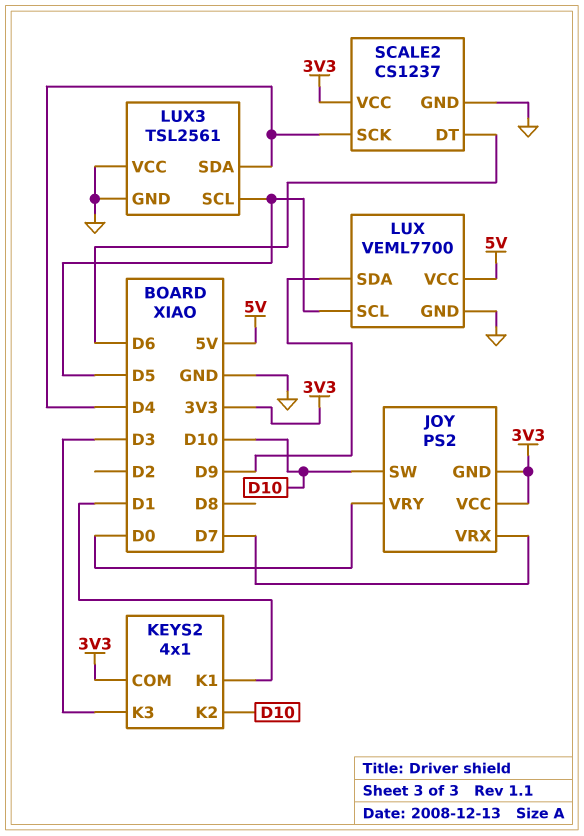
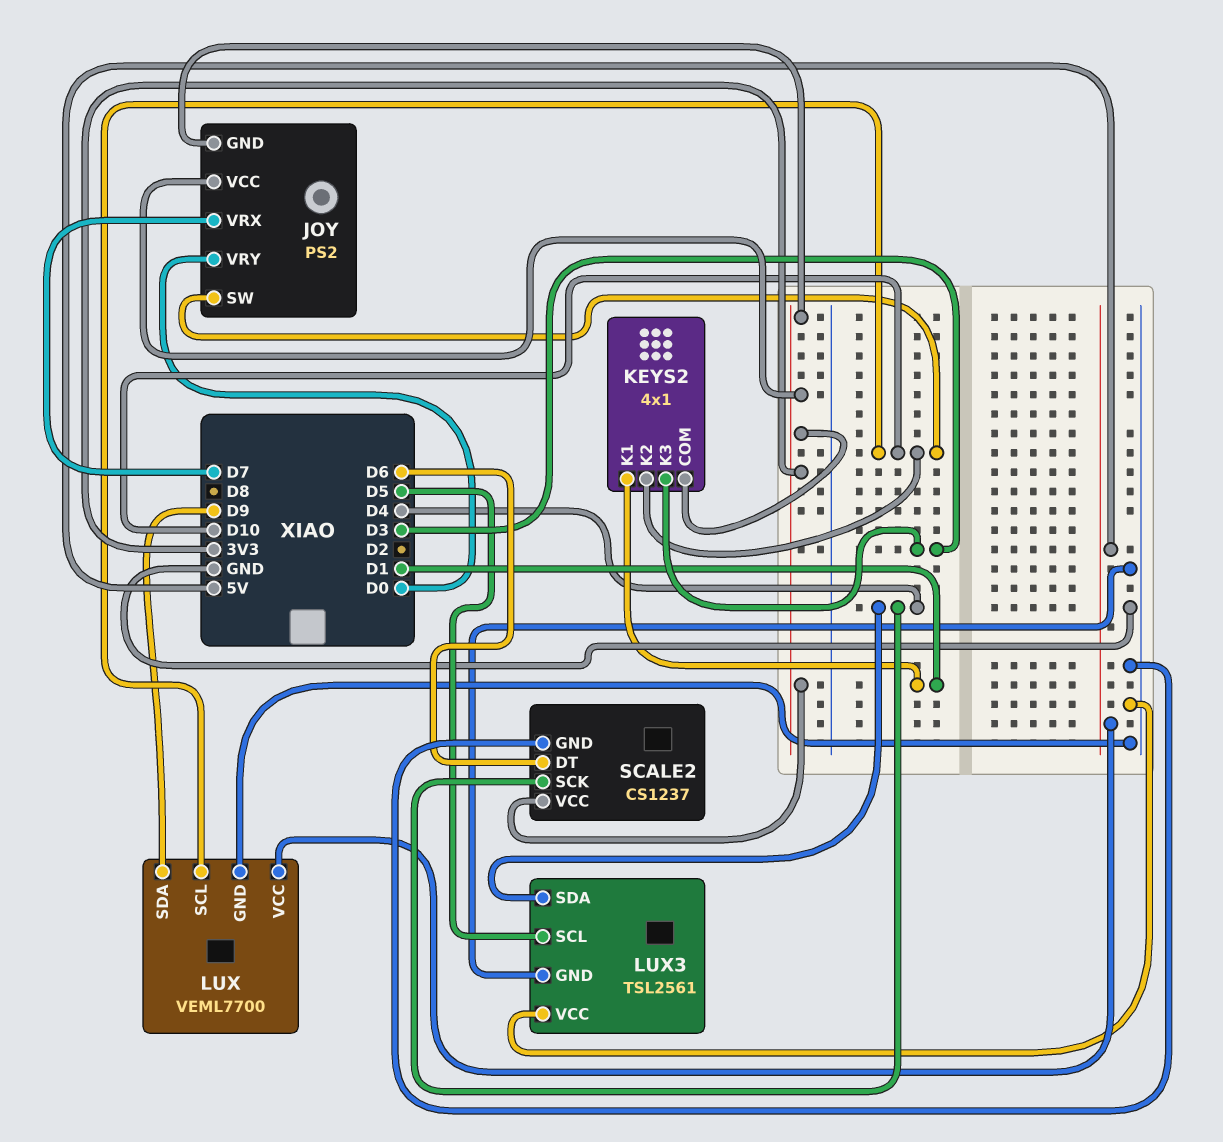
LUX pin SCL: D5 -> D10

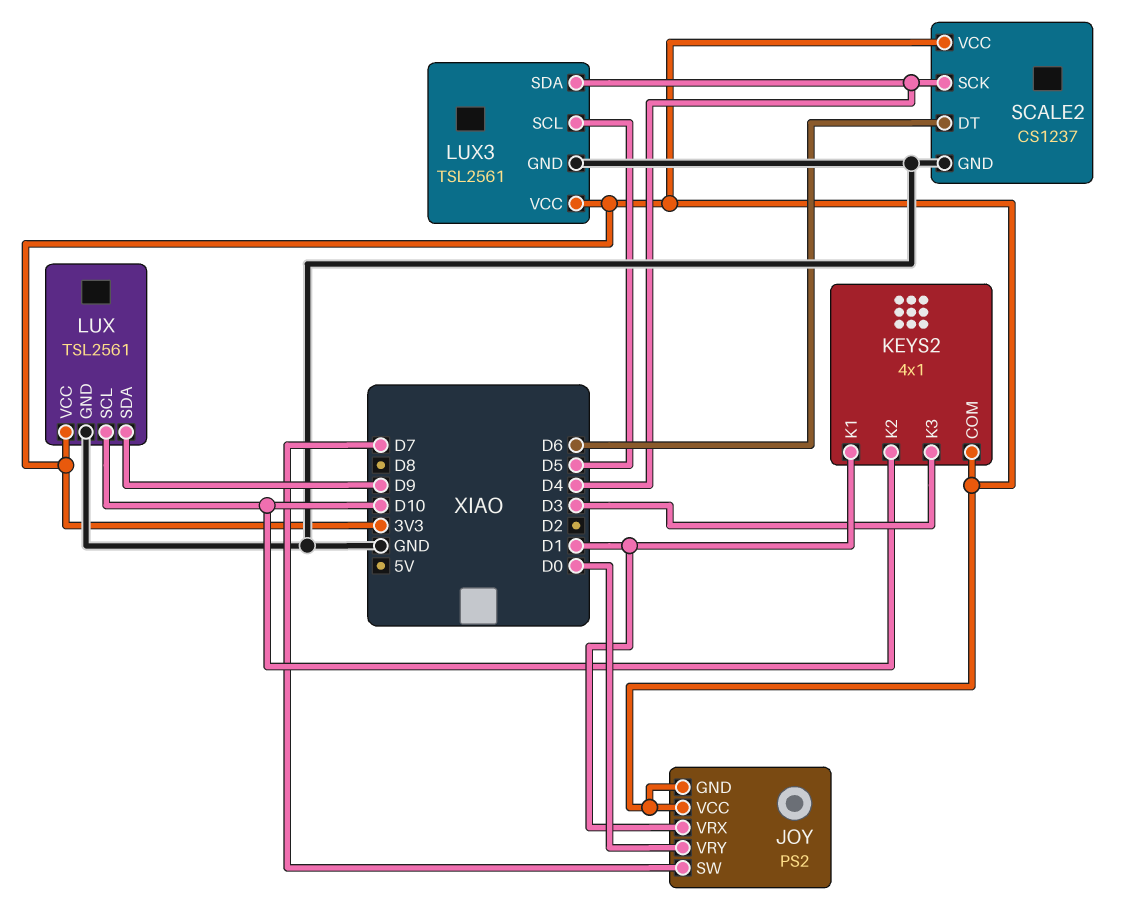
JOY pin SW: D10 -> D7
JOY pin VRX: D7 -> D1
LUX: VEML7700 -> TSL2561
LUX pin VCC: 5V -> 3V3
LUX3 pin VCC: GND -> 3V3

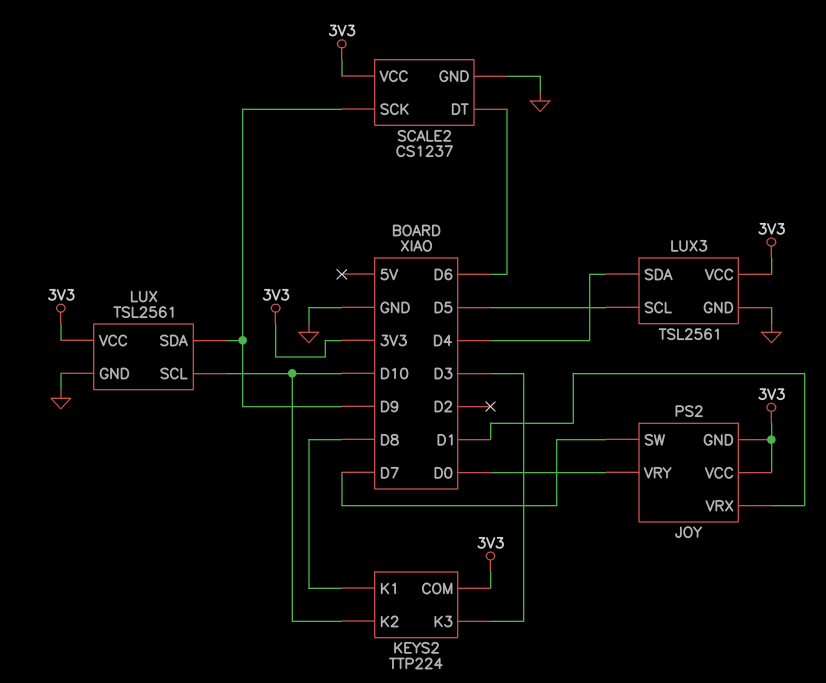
KEYS2: 4x1 -> TTP224
KEYS2 pin K1: D1 -> D8
SCALE2 pin SCK: D4 -> D9

